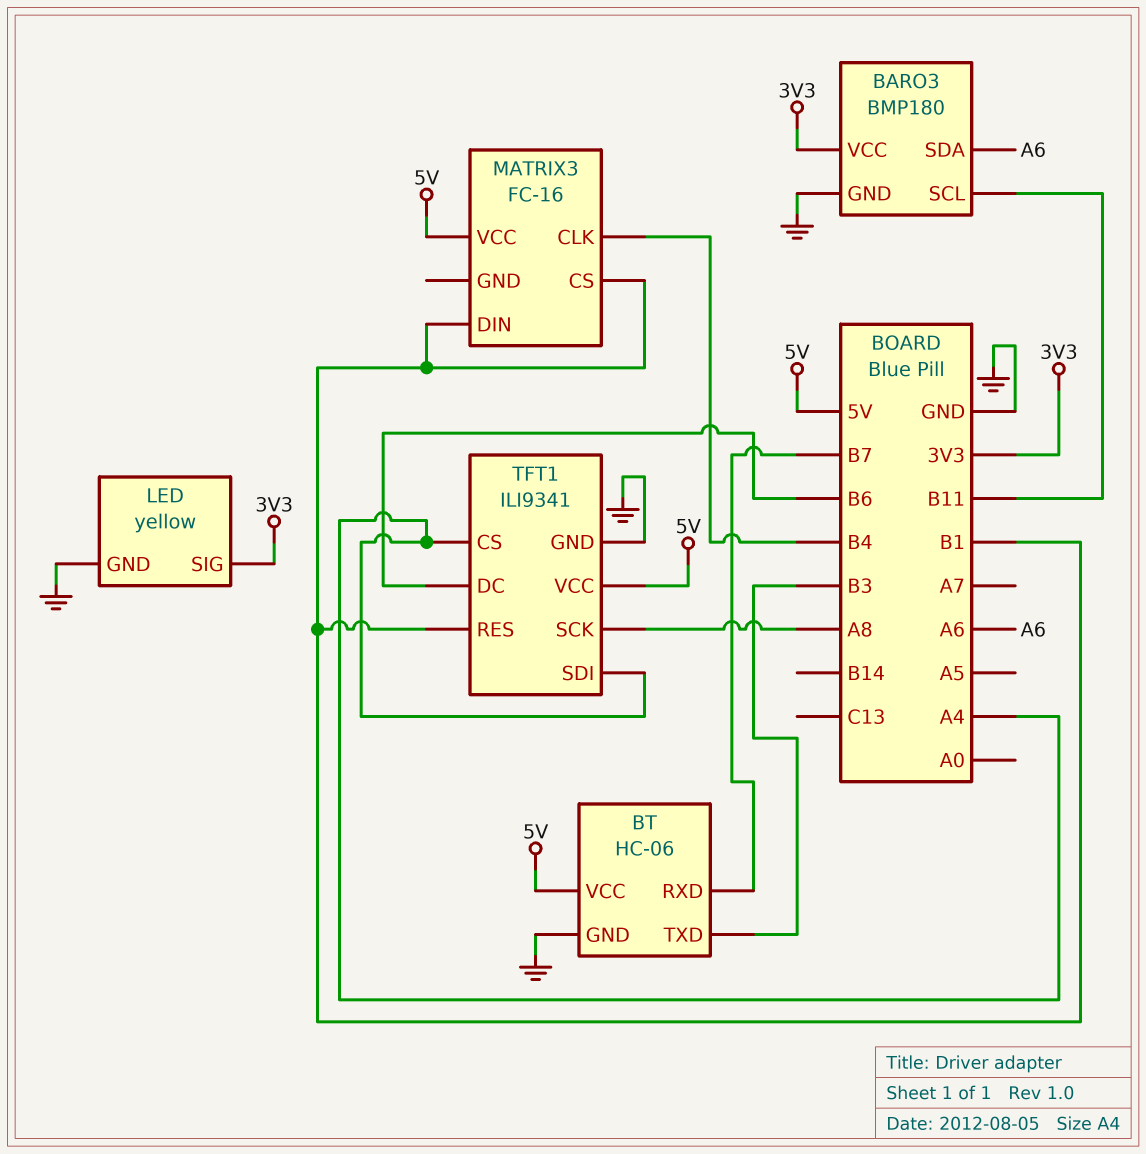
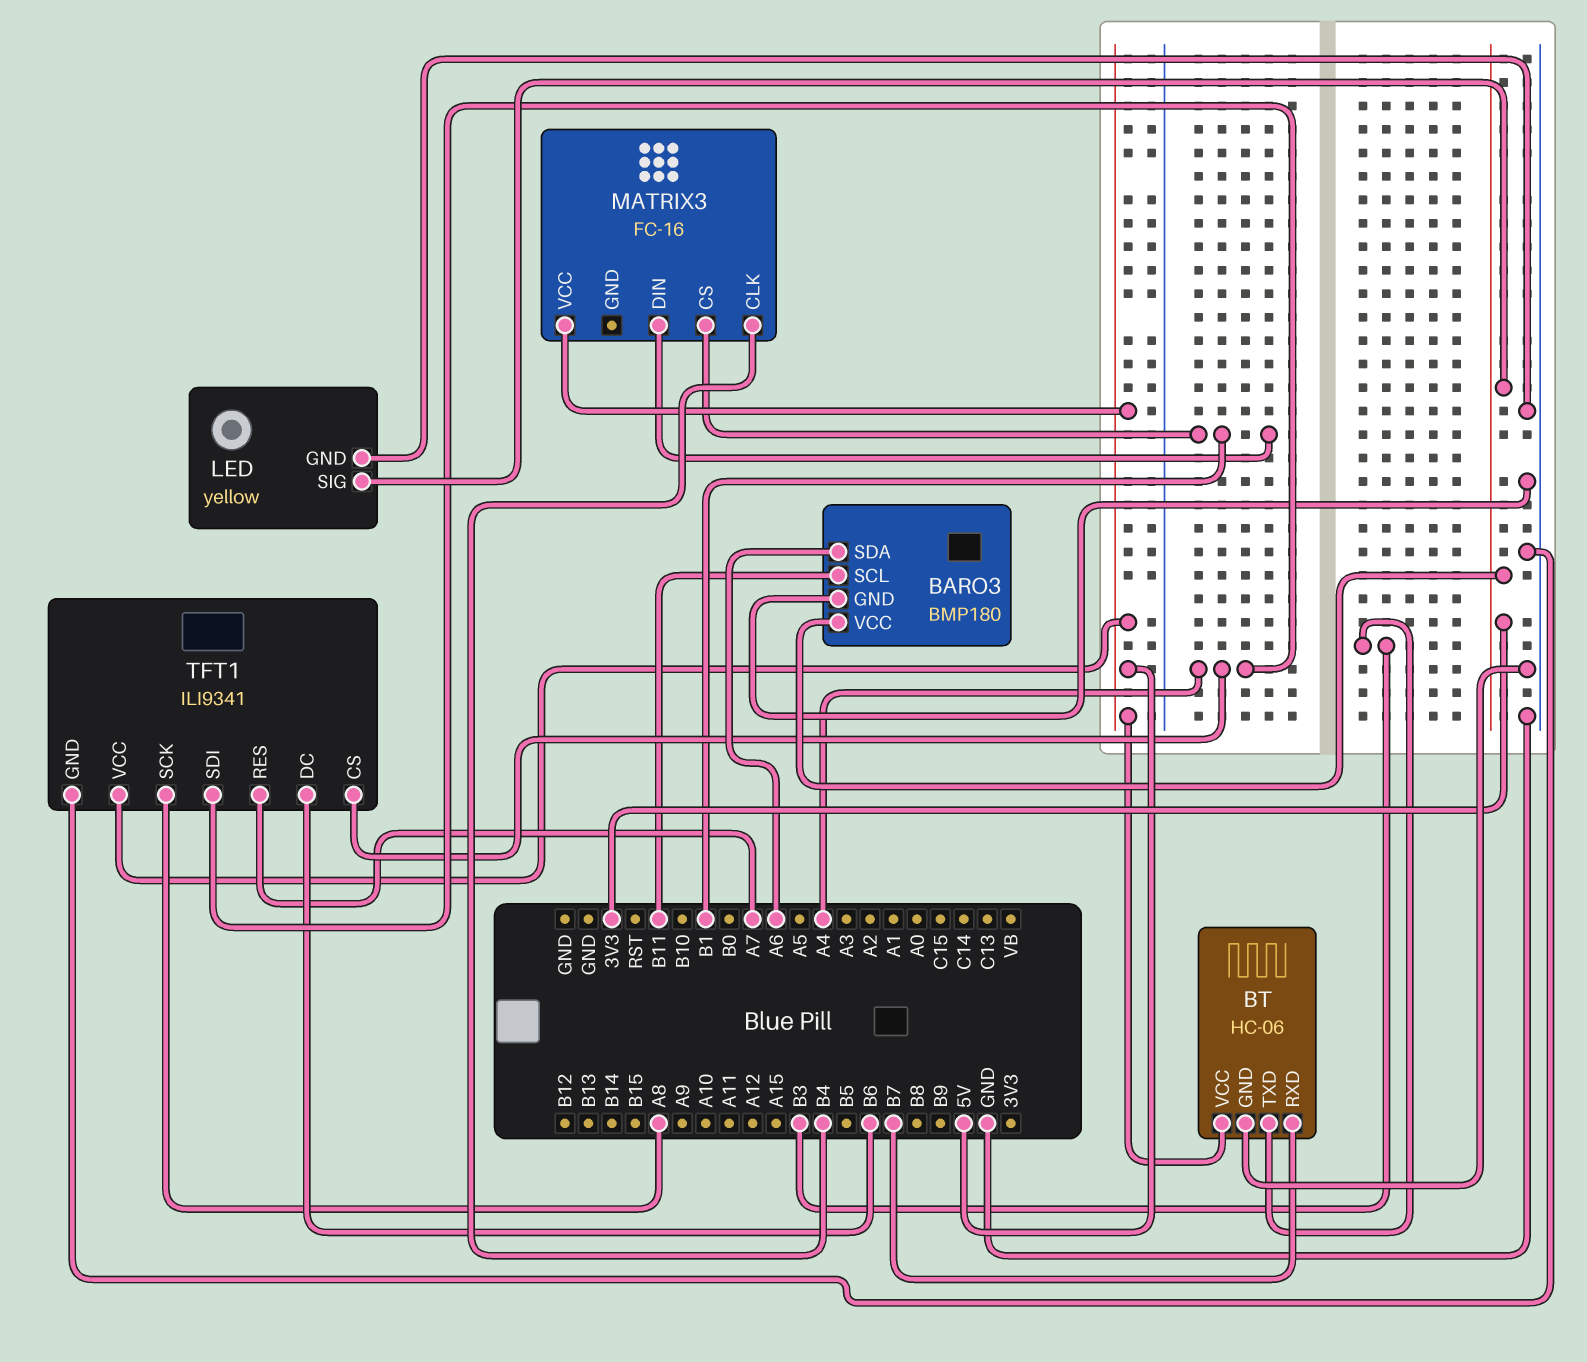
TFT1 pin RES: B1 -> A7

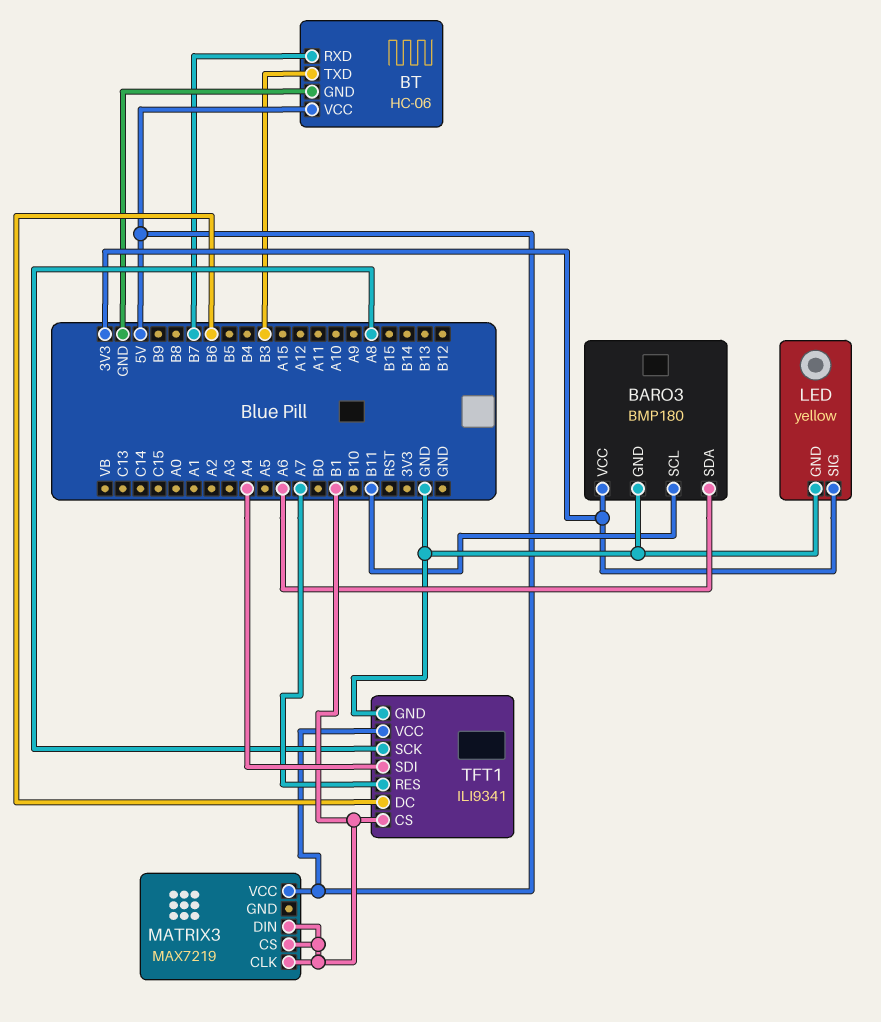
MATRIX3: FC-16 -> MAX7219
MATRIX3 pin CLK: B4 -> B1
TFT1 pin CS: A4 -> B1

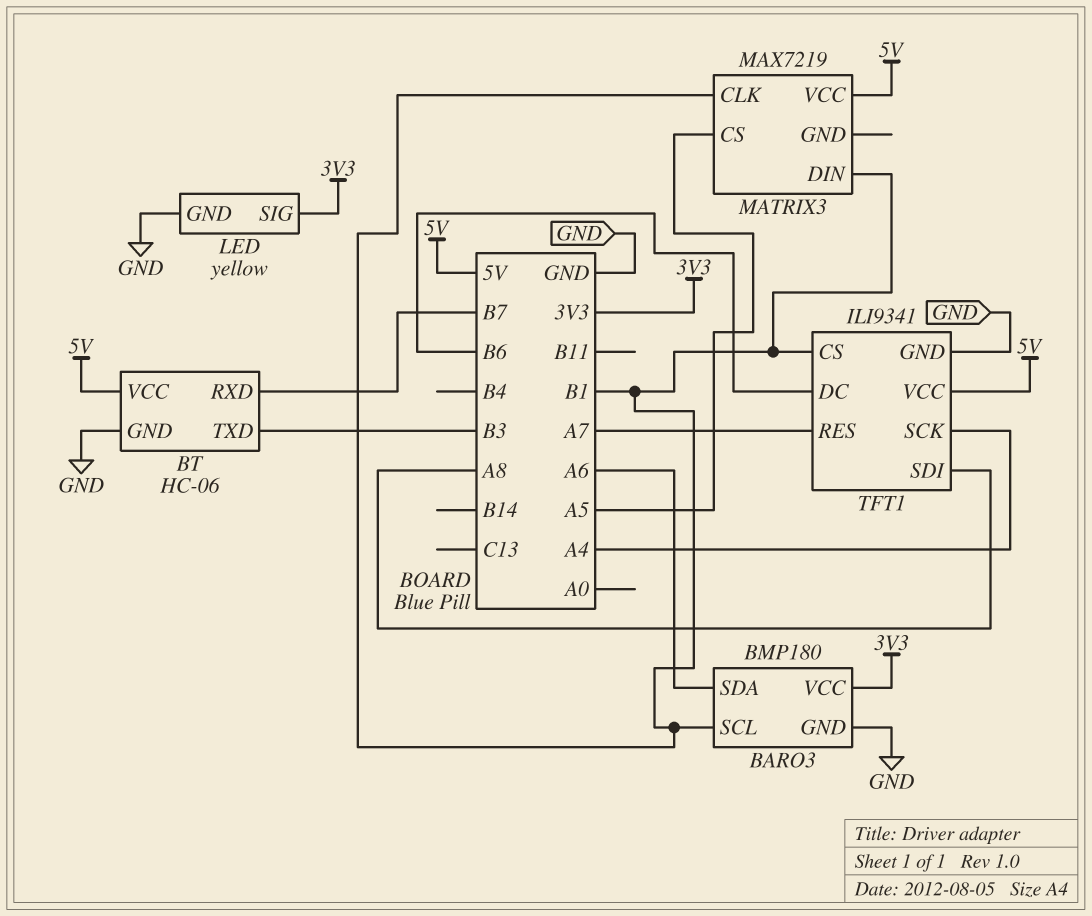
BARO3 pin SCL: B11 -> B1
MATRIX3 pin CS: B1 -> A5
TFT1 pin SCK: A8 -> A4
TFT1 pin SDI: A4 -> A8

